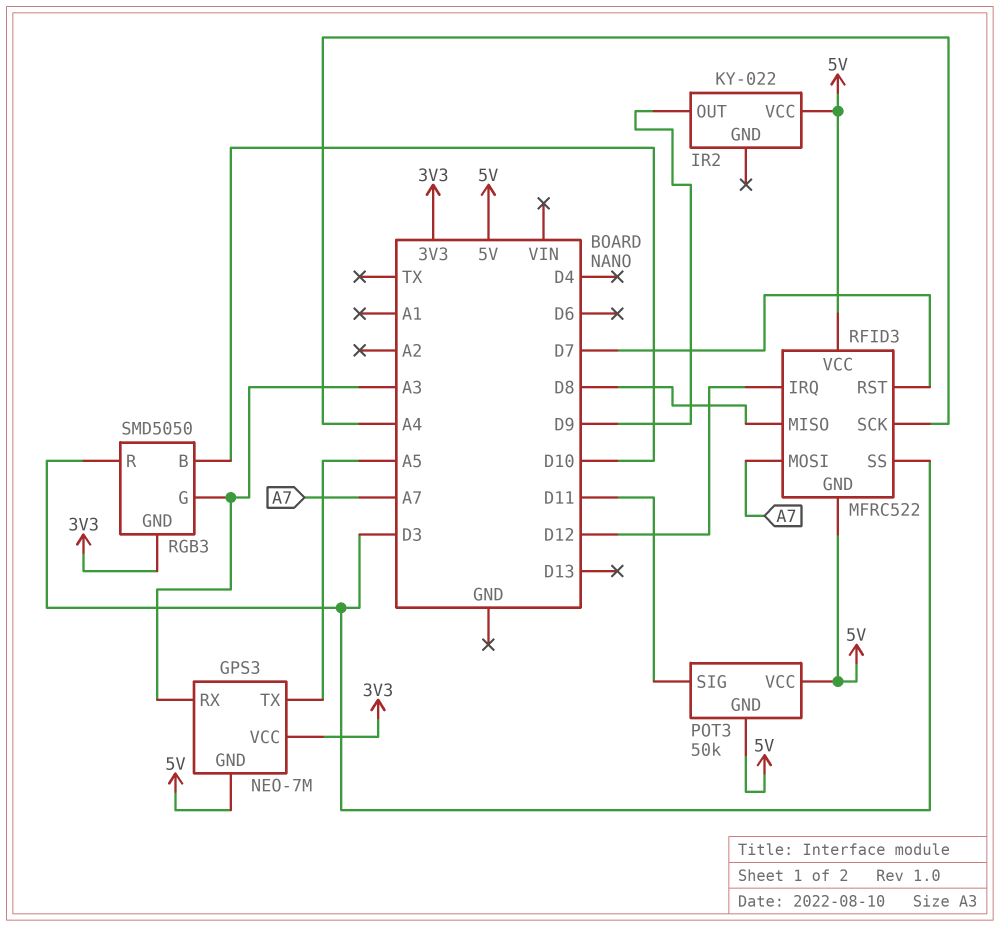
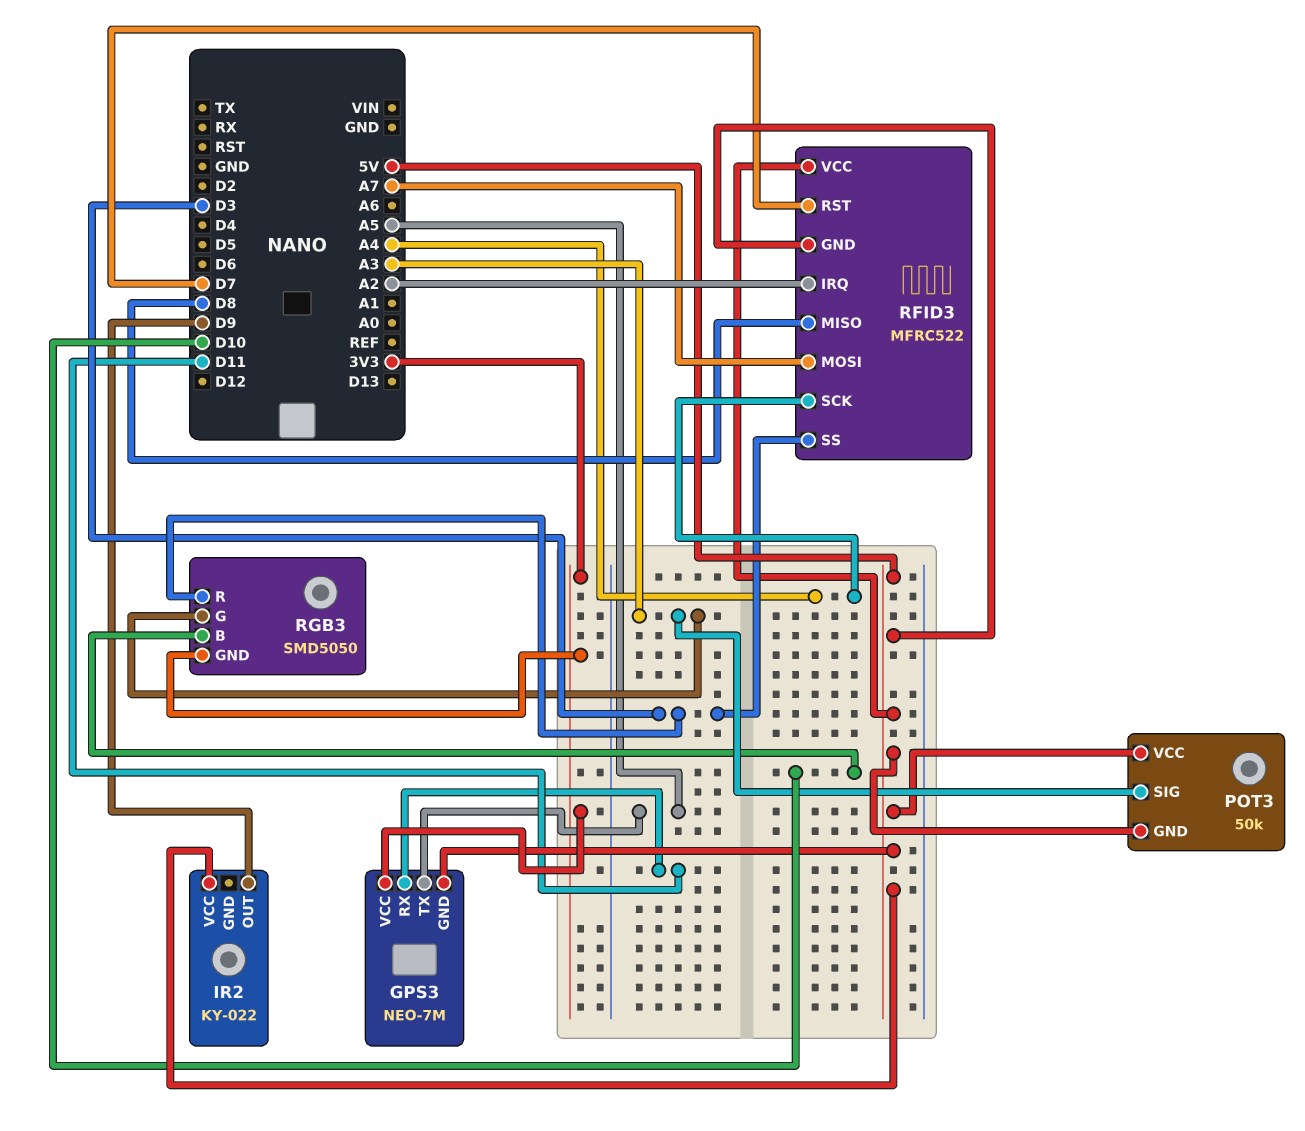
GPS3 pin RX: A3 -> D11
POT3 pin SIG: D11 -> A3
RFID3 pin IRQ: D12 -> A2

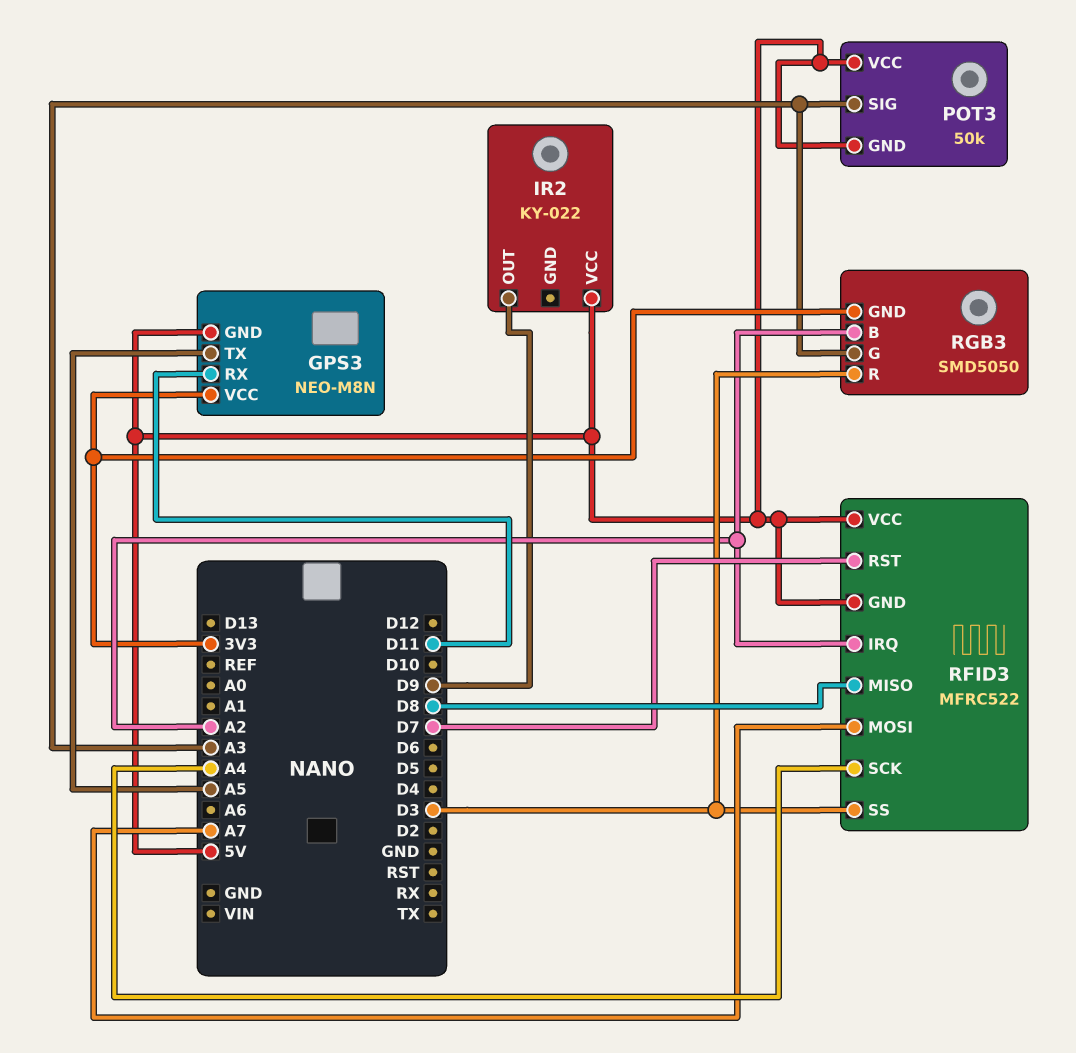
GPS3: NEO-7M -> NEO-M8N
RGB3 pin B: D10 -> A2

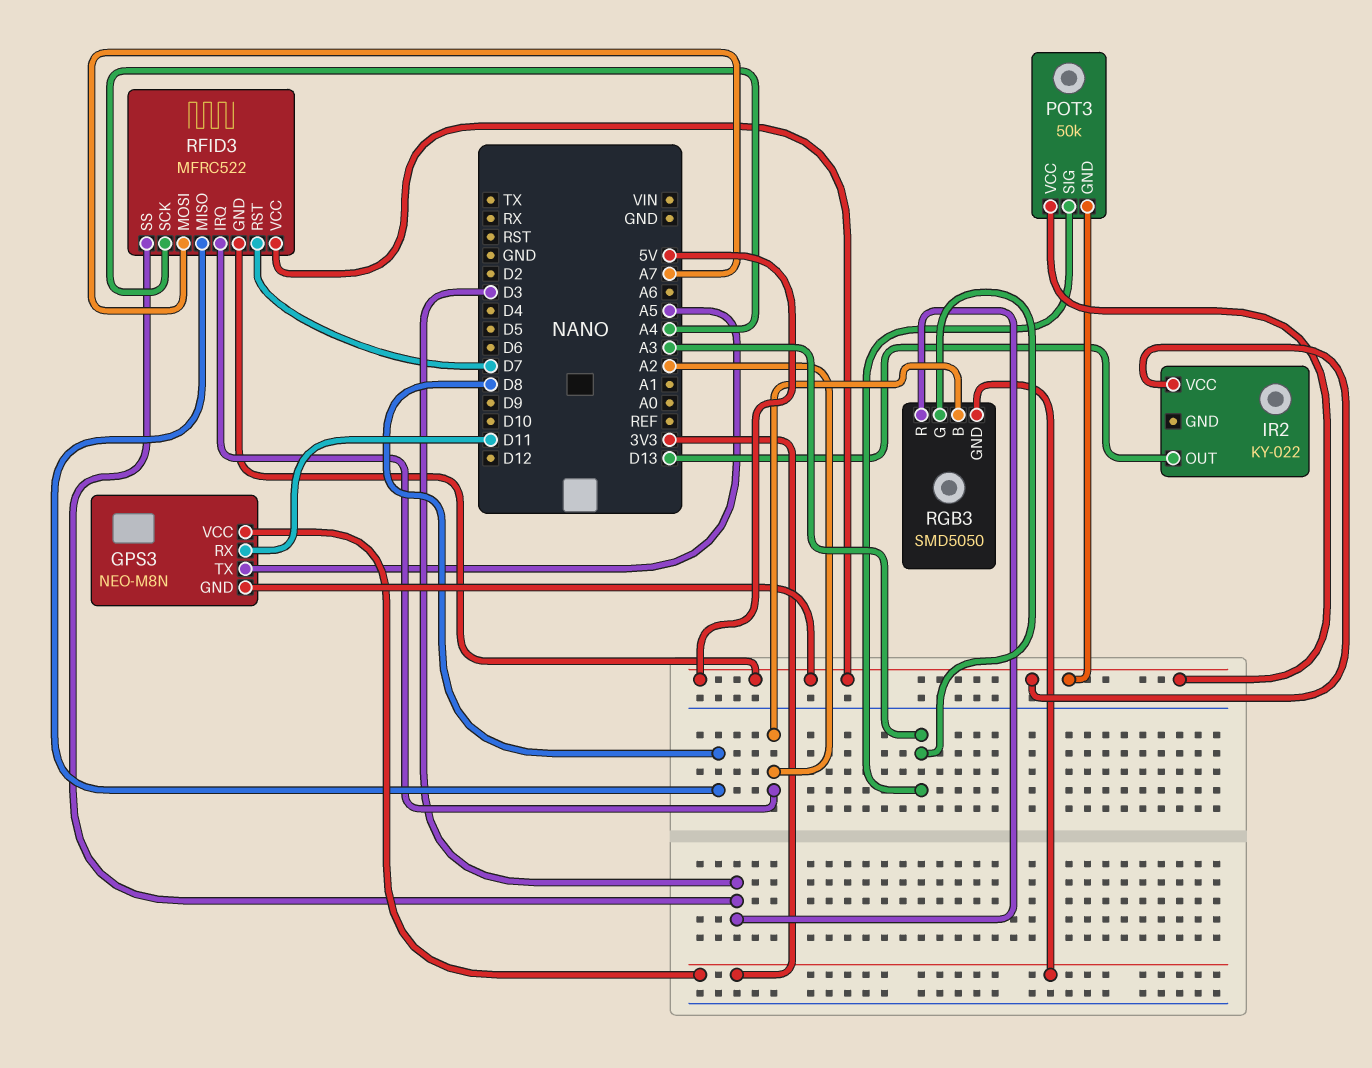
IR2 pin OUT: D9 -> D13

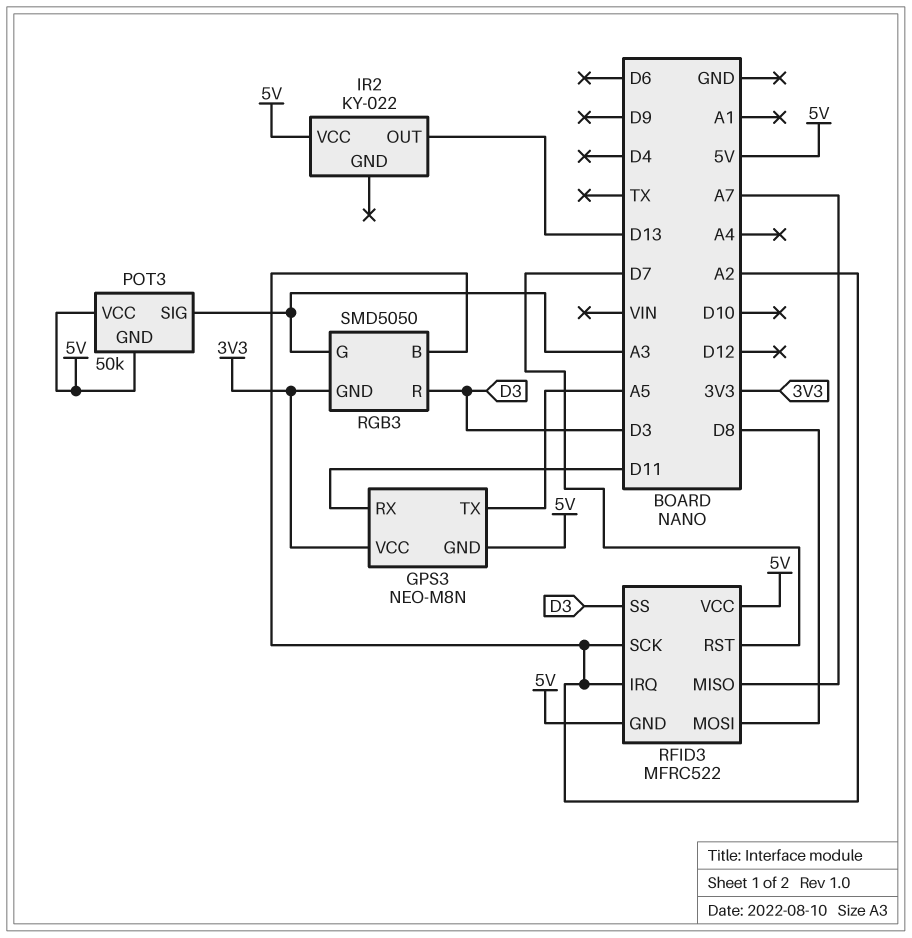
RFID3 pin MISO: D8 -> A7
RFID3 pin MOSI: A7 -> D8
RFID3 pin SCK: A4 -> A2

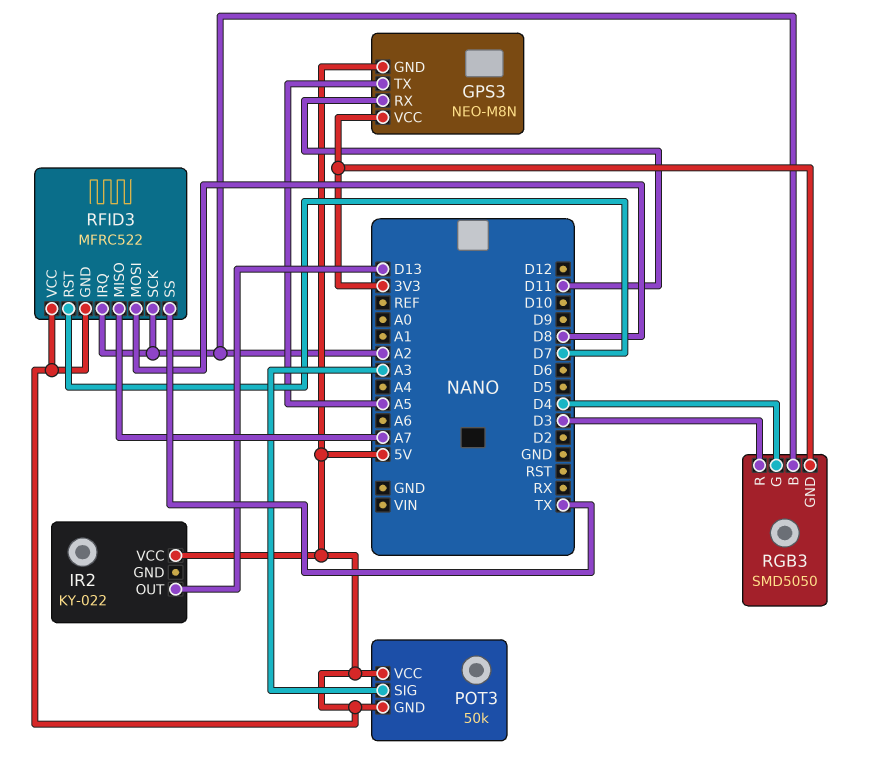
RFID3 pin SS: D3 -> TX
RGB3 pin G: A3 -> D4

